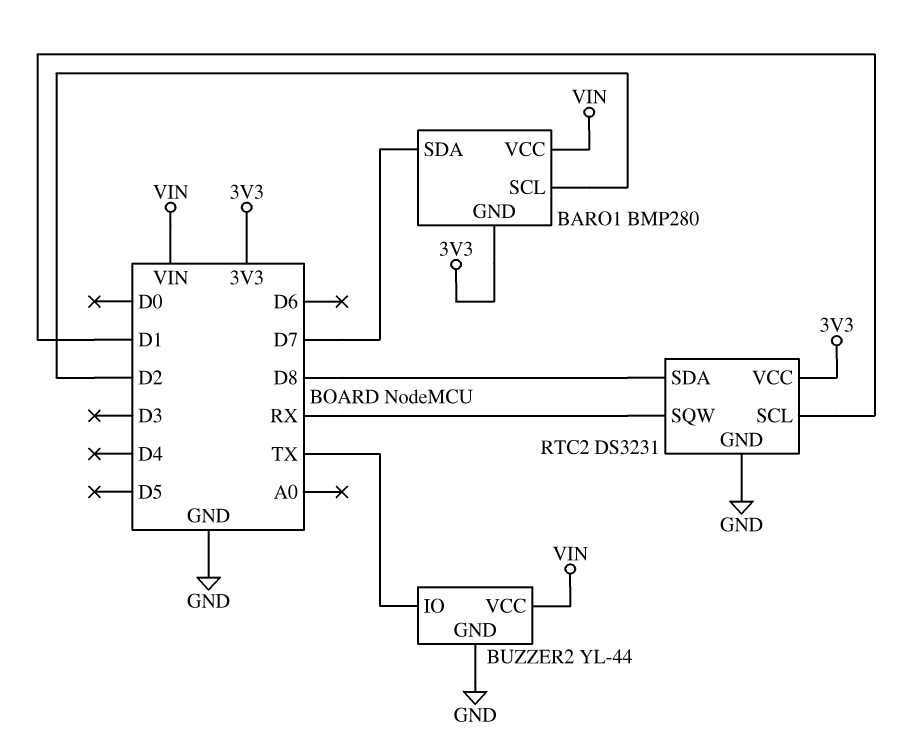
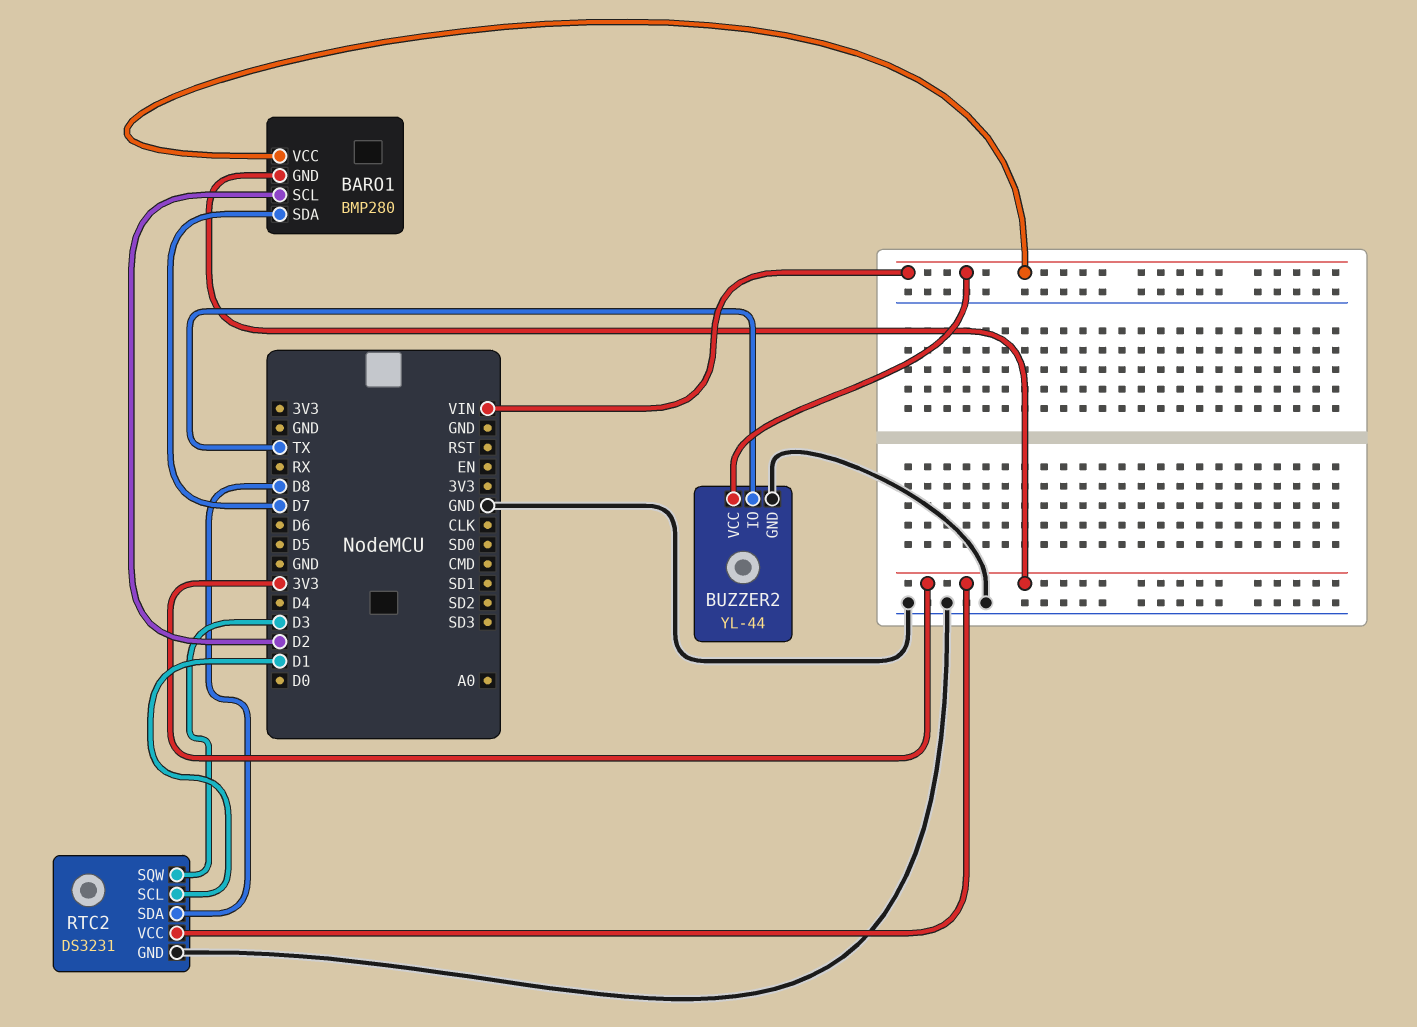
RTC2 pin SQW: RX -> D3

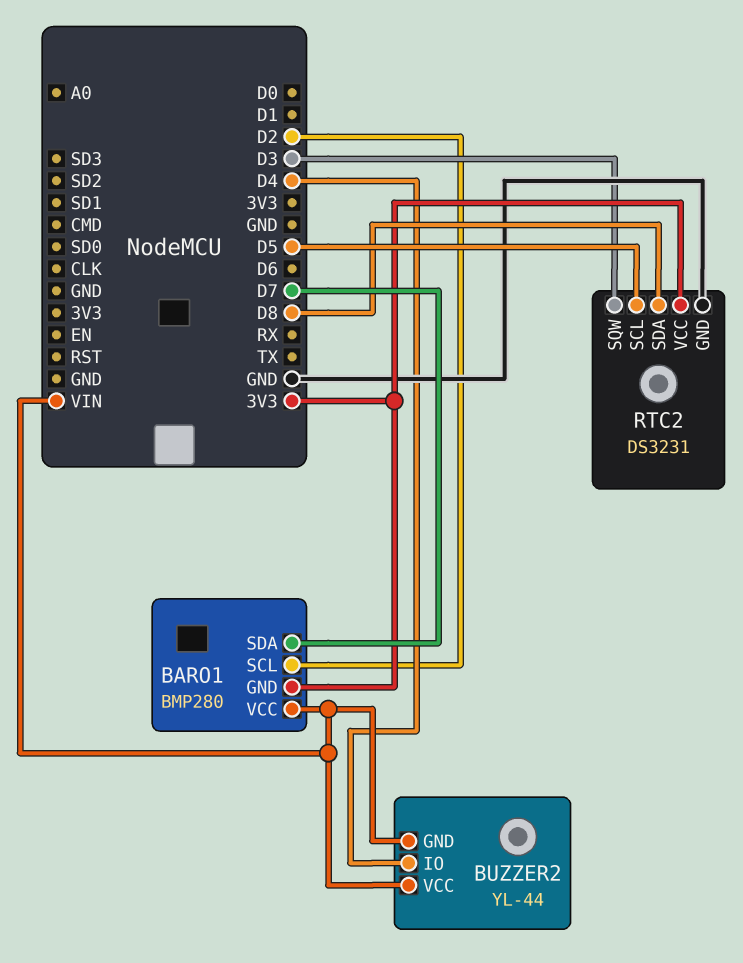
BUZZER2 pin GND: GND -> VIN
BUZZER2 pin IO: TX -> D4
RTC2 pin SCL: D1 -> D5

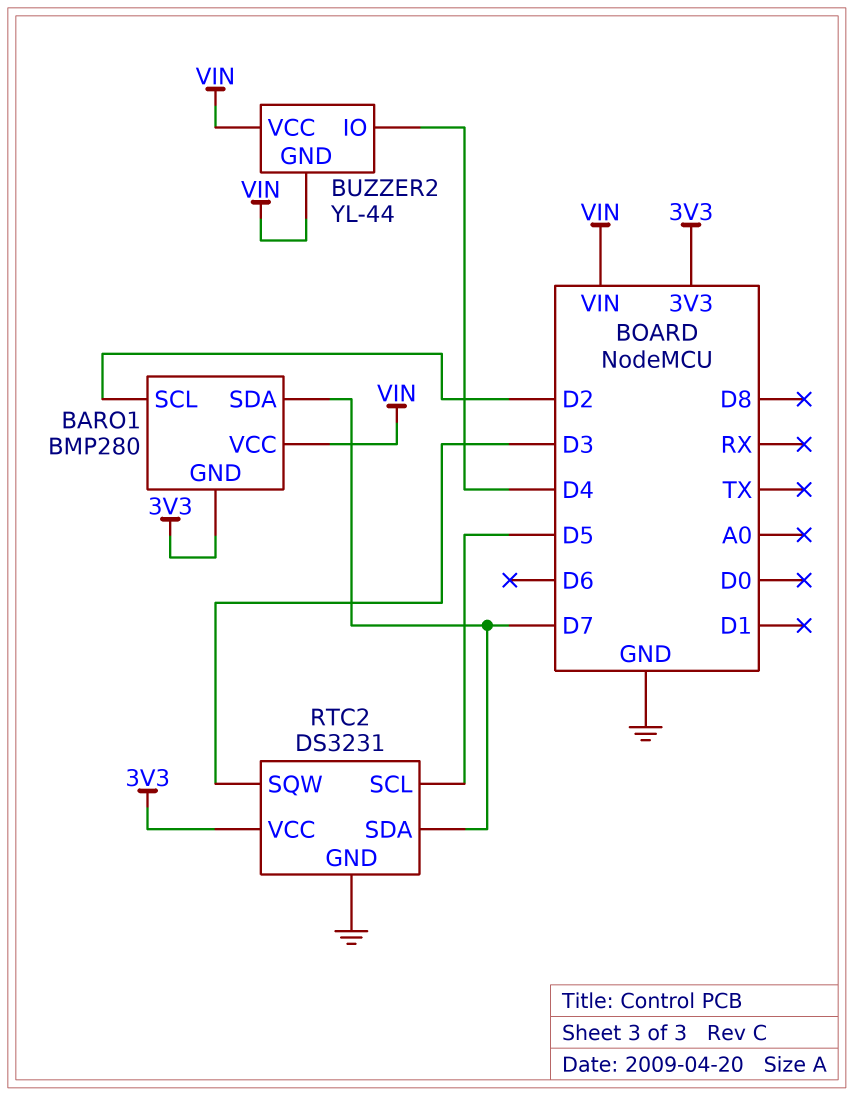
RTC2 pin SDA: D8 -> D7

